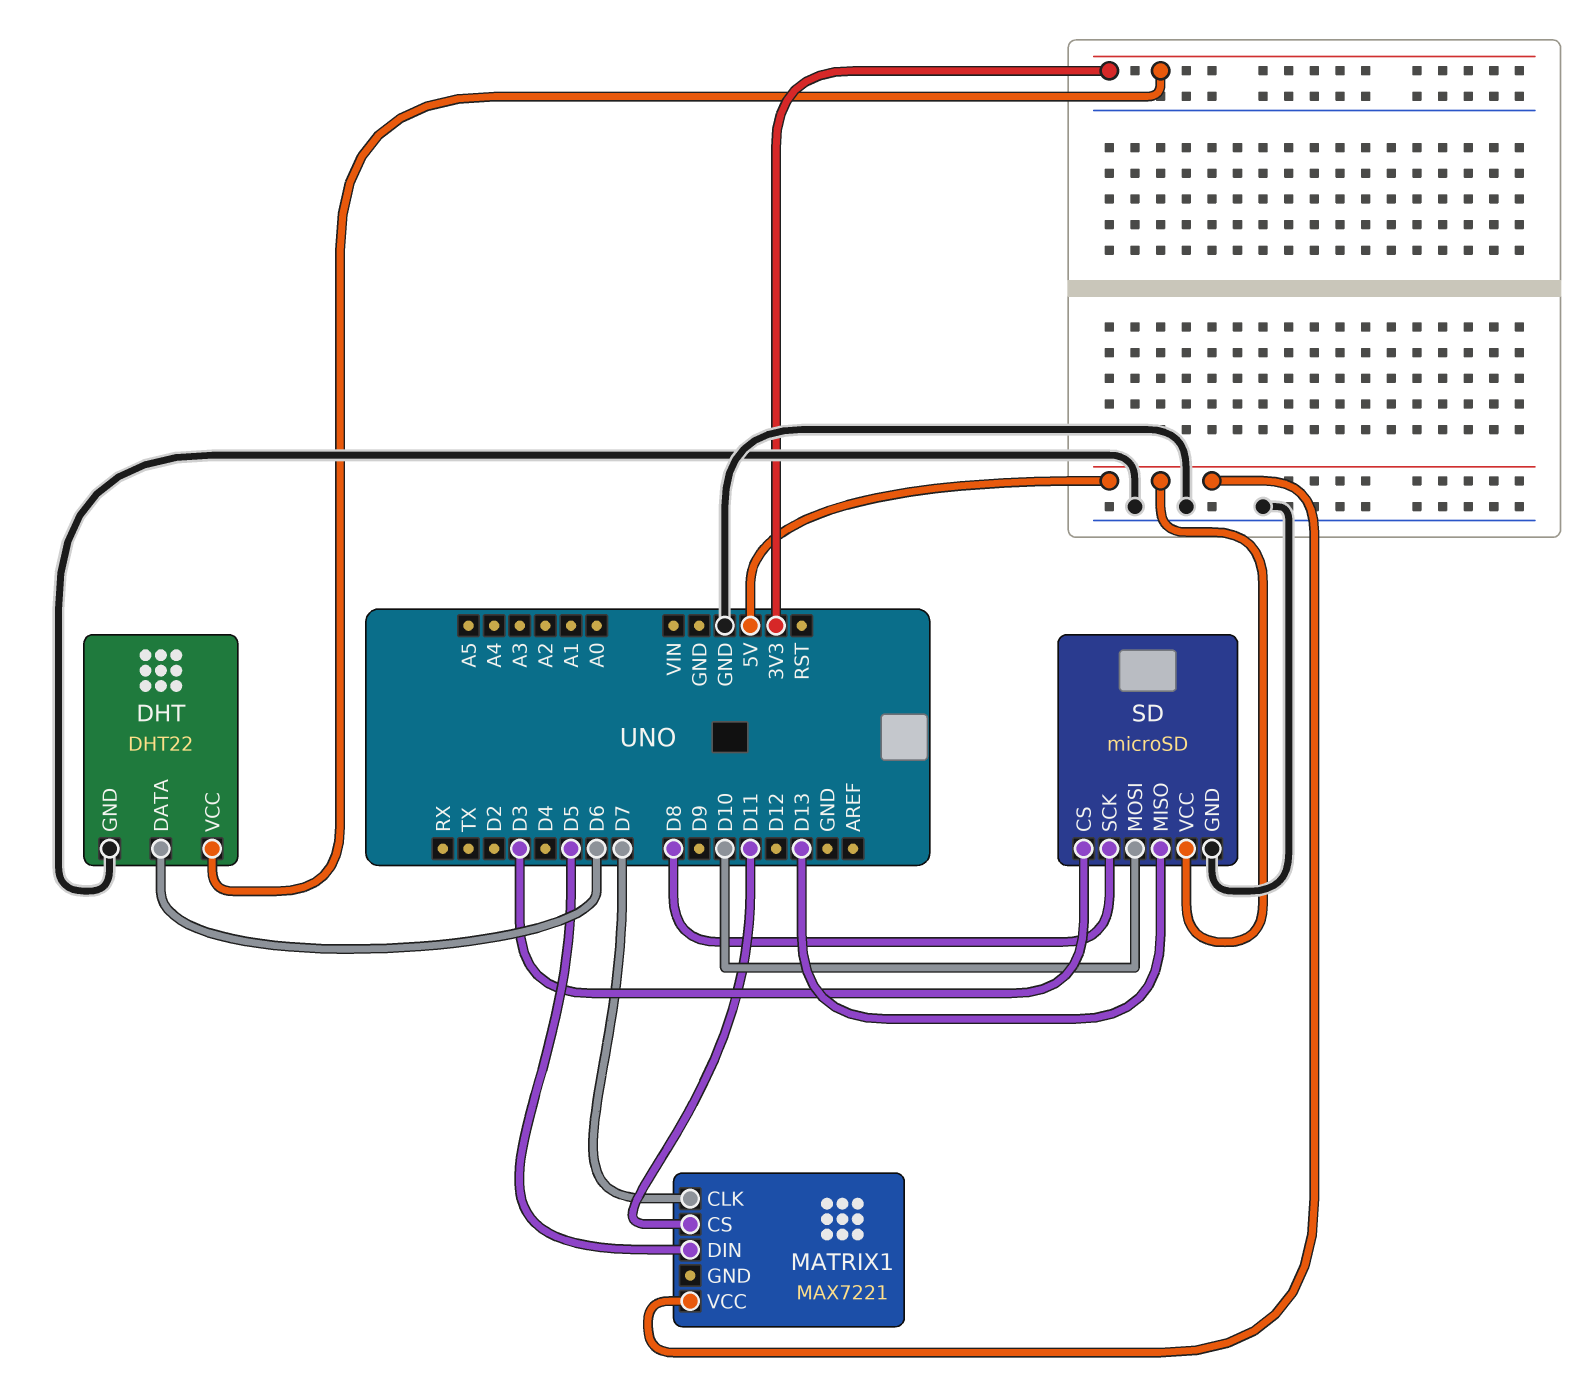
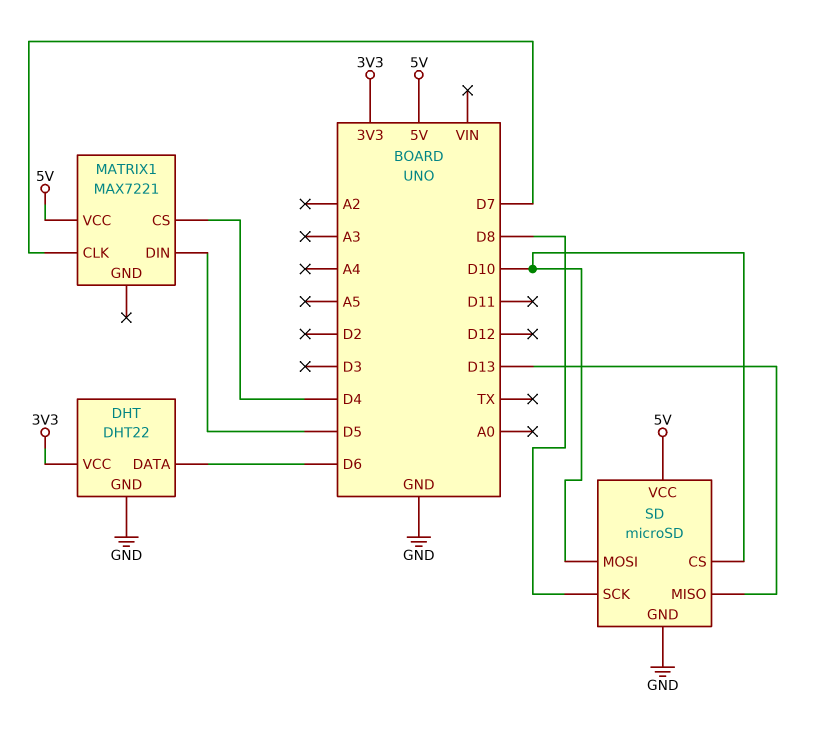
MATRIX1 pin CS: D11 -> D4
SD pin CS: D3 -> D10

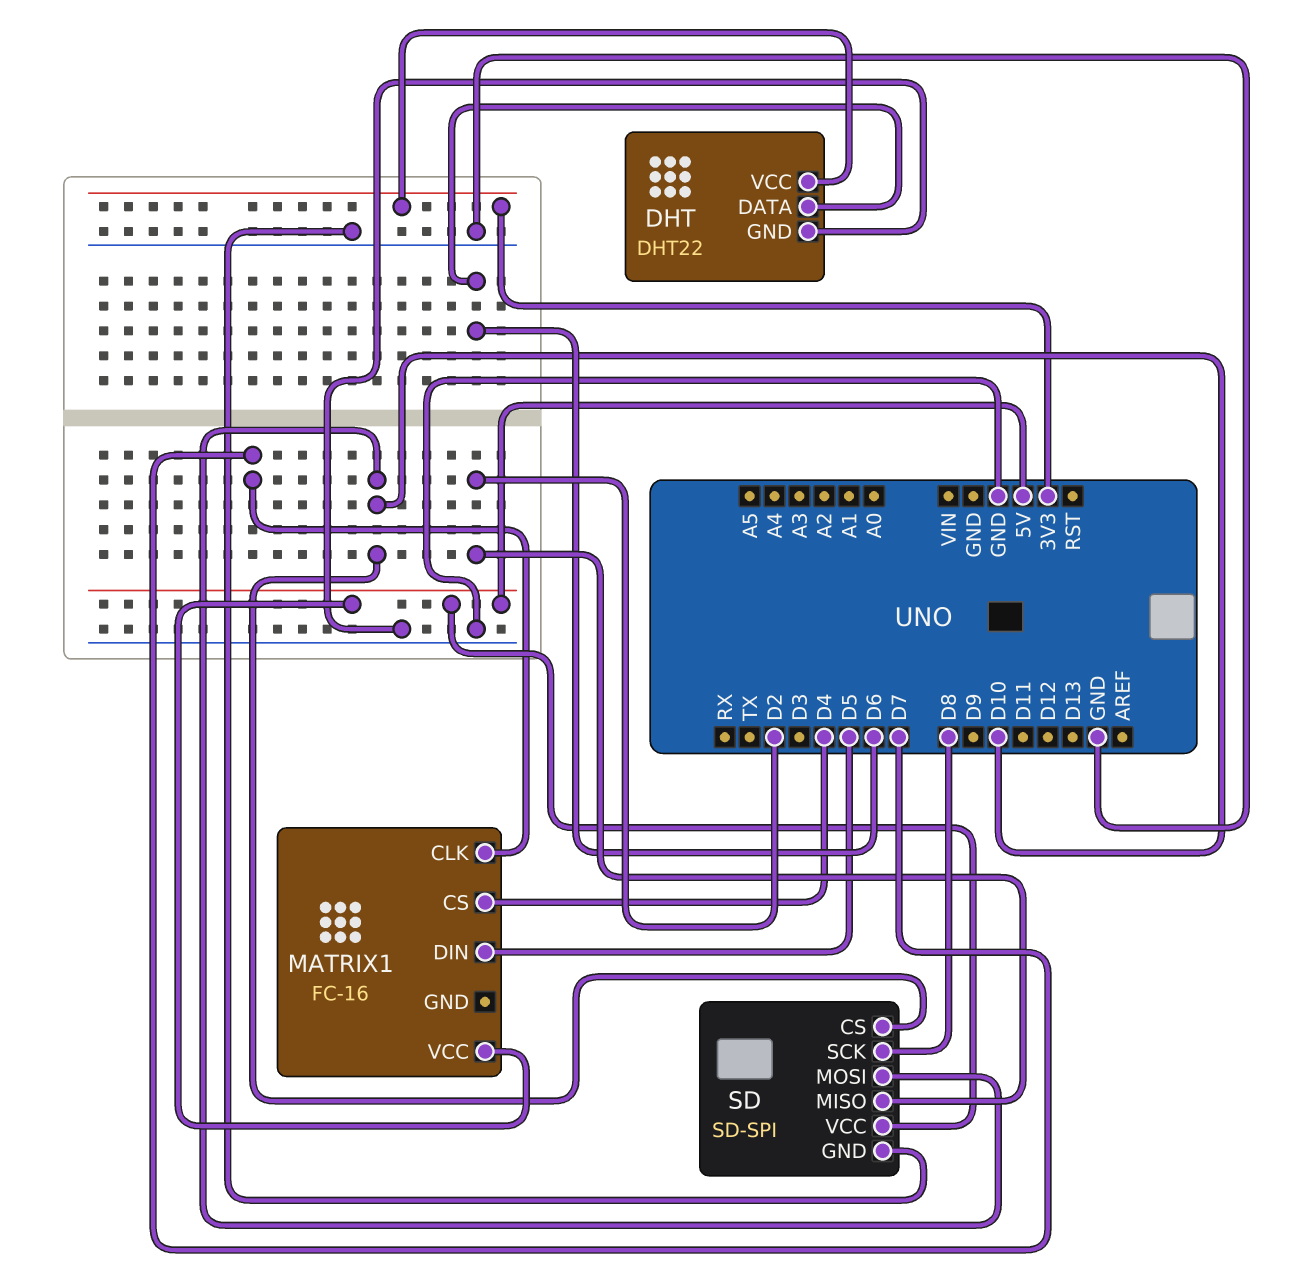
MATRIX1: MAX7221 -> FC-16
SD: microSD -> SD-SPI
SD pin MISO: D13 -> D2

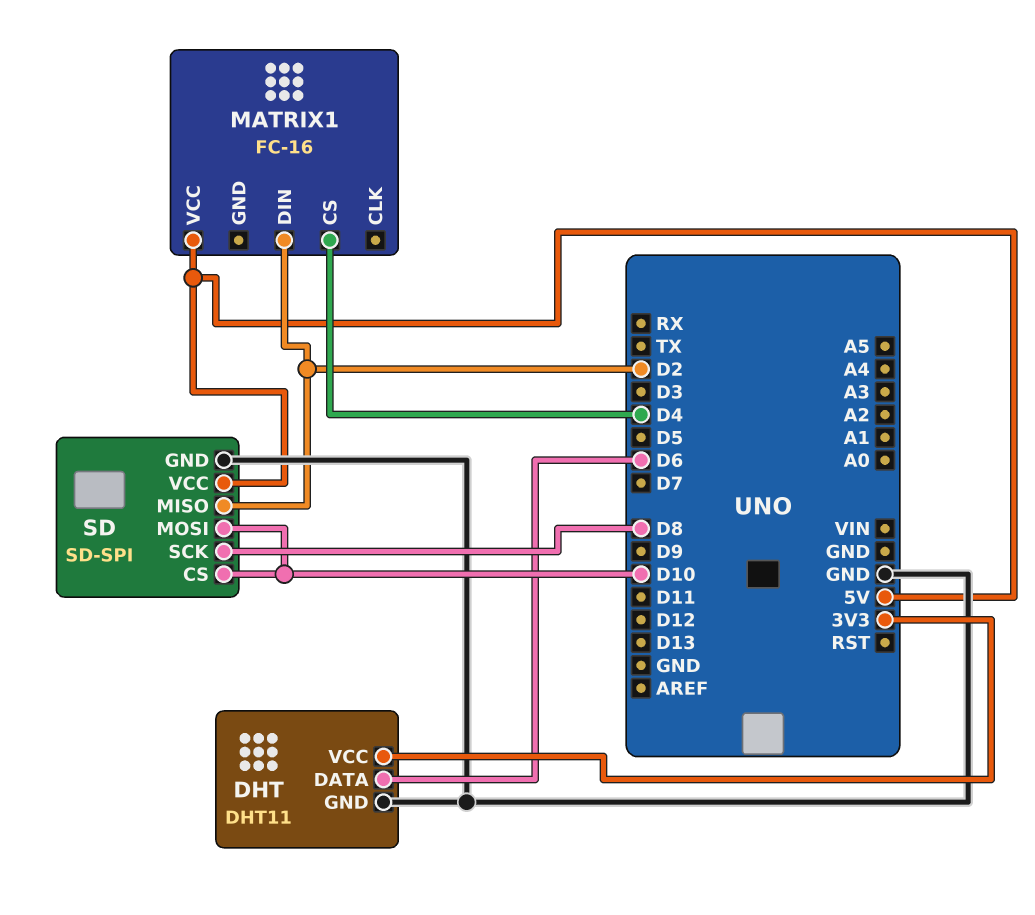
DHT: DHT22 -> DHT11
MATRIX1 pin CLK: D7 -> none
MATRIX1 pin DIN: D5 -> D2

